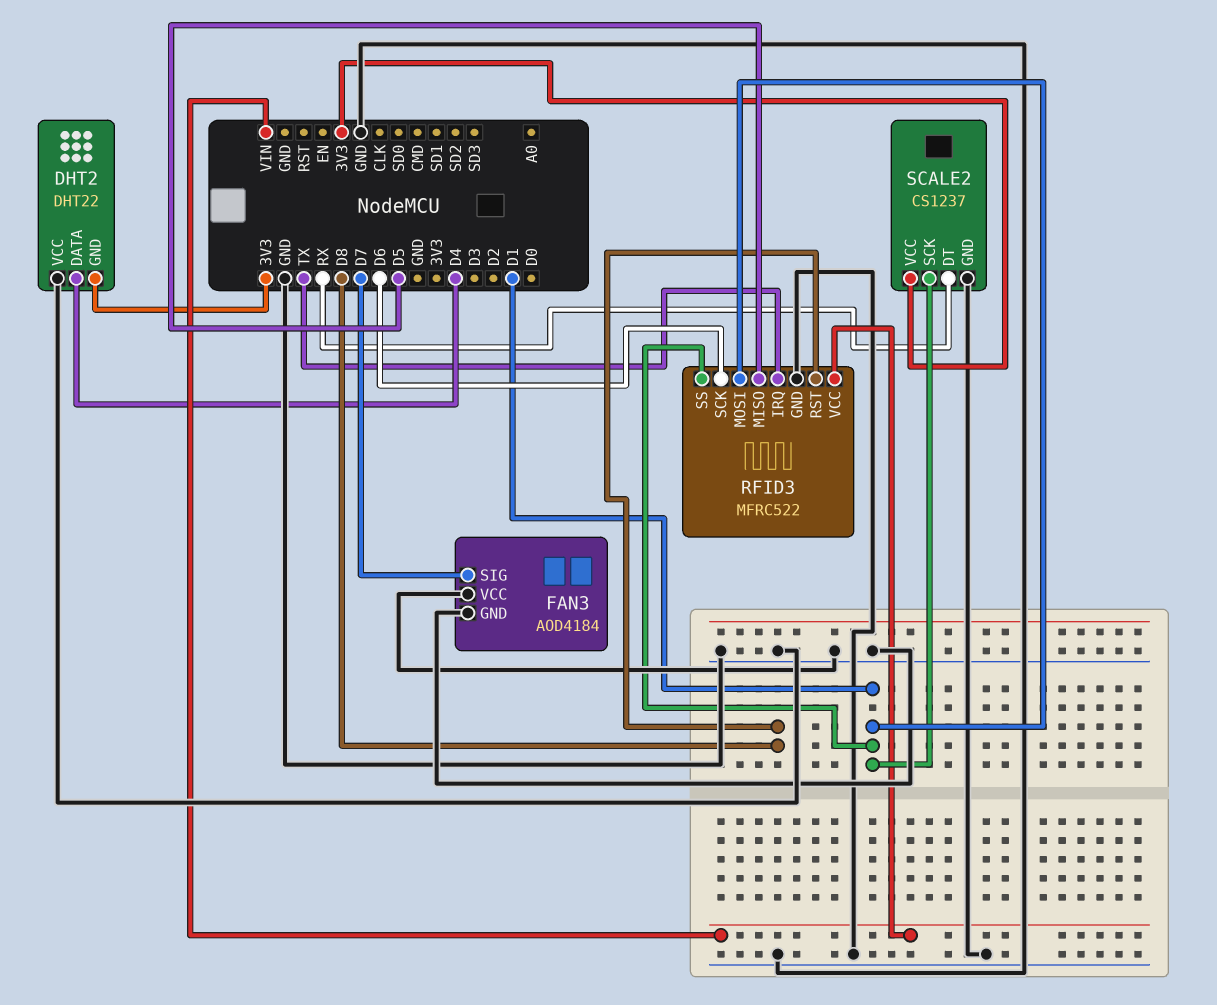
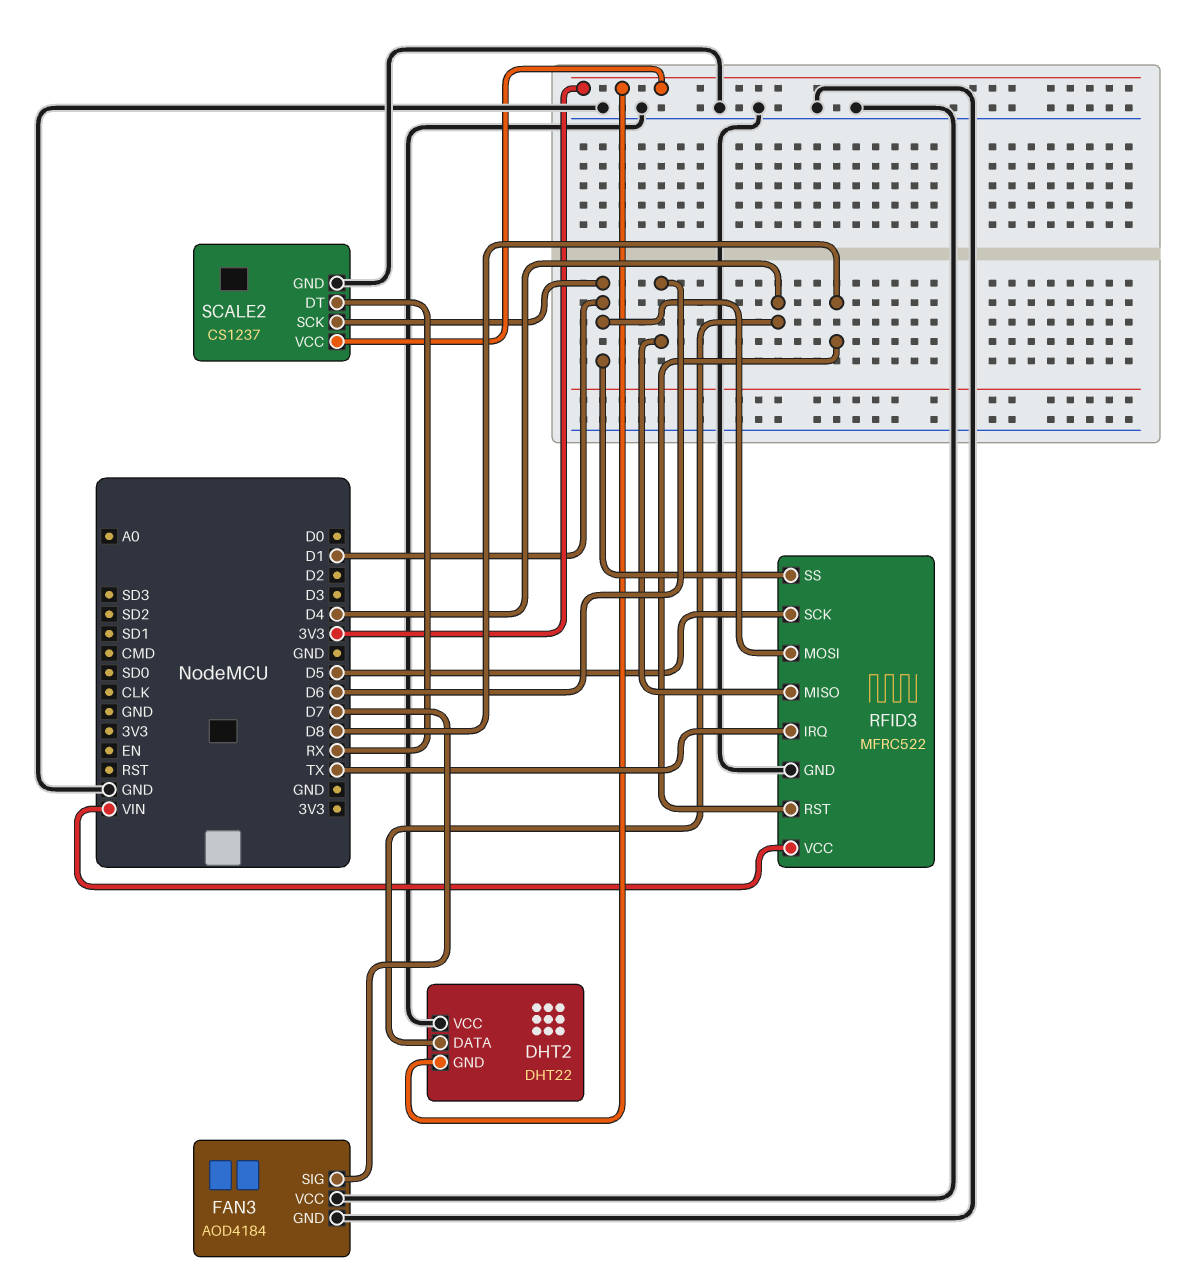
RFID3 pin MISO: D5 -> D6
RFID3 pin SCK: D6 -> D5

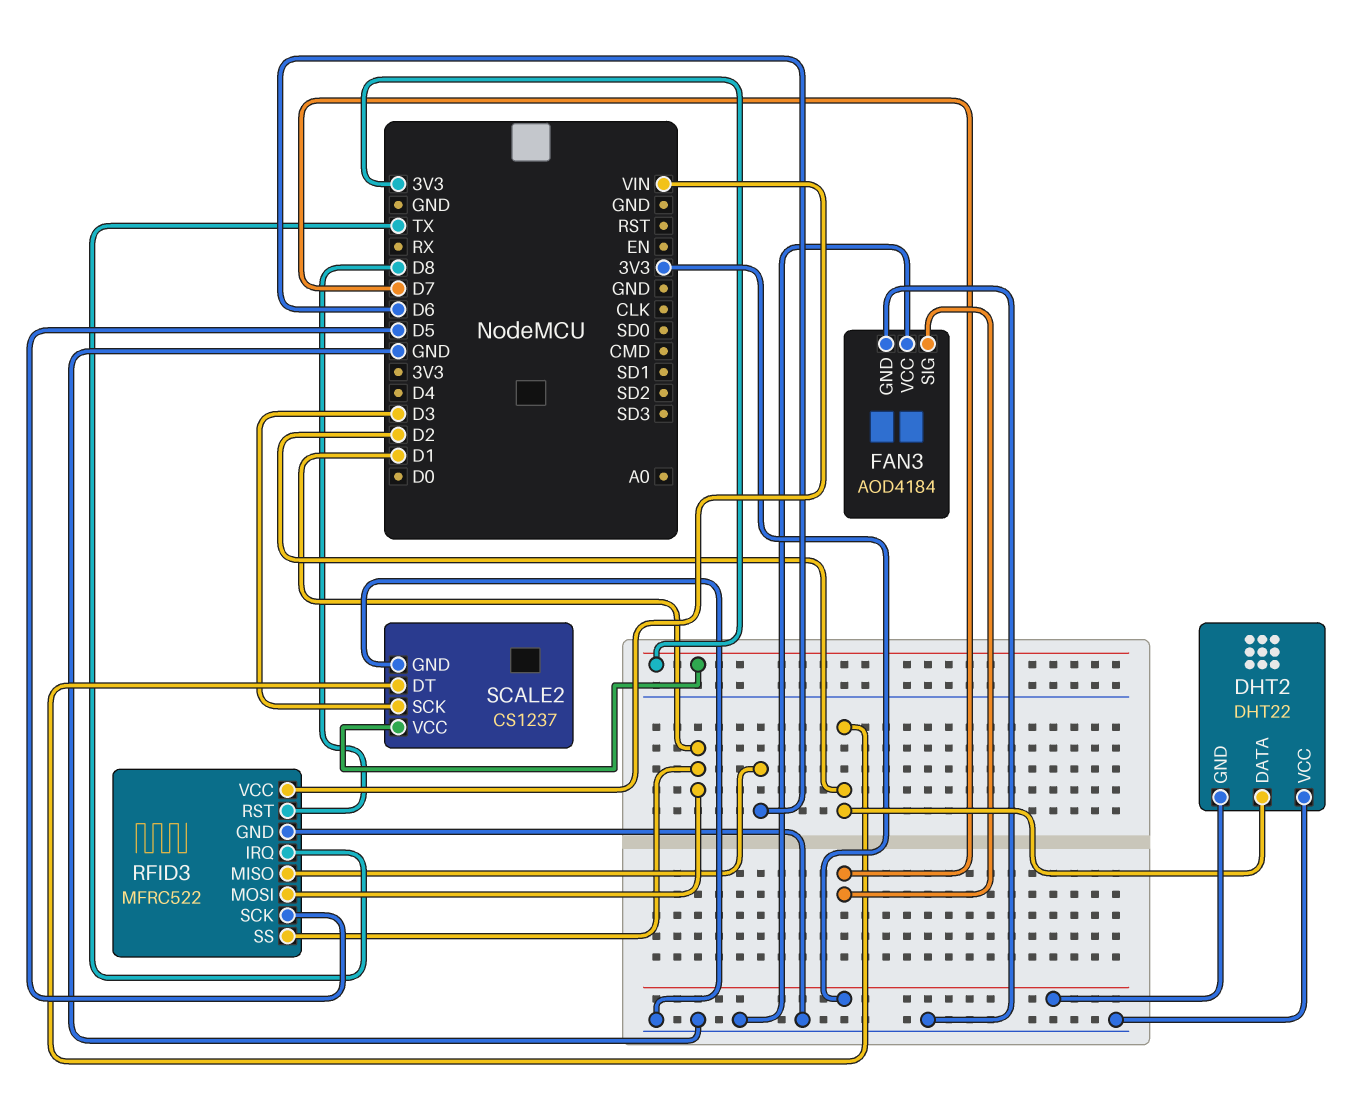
DHT2 pin DATA: D4 -> D2
SCALE2 pin DT: RX -> D2
SCALE2 pin SCK: D1 -> D3

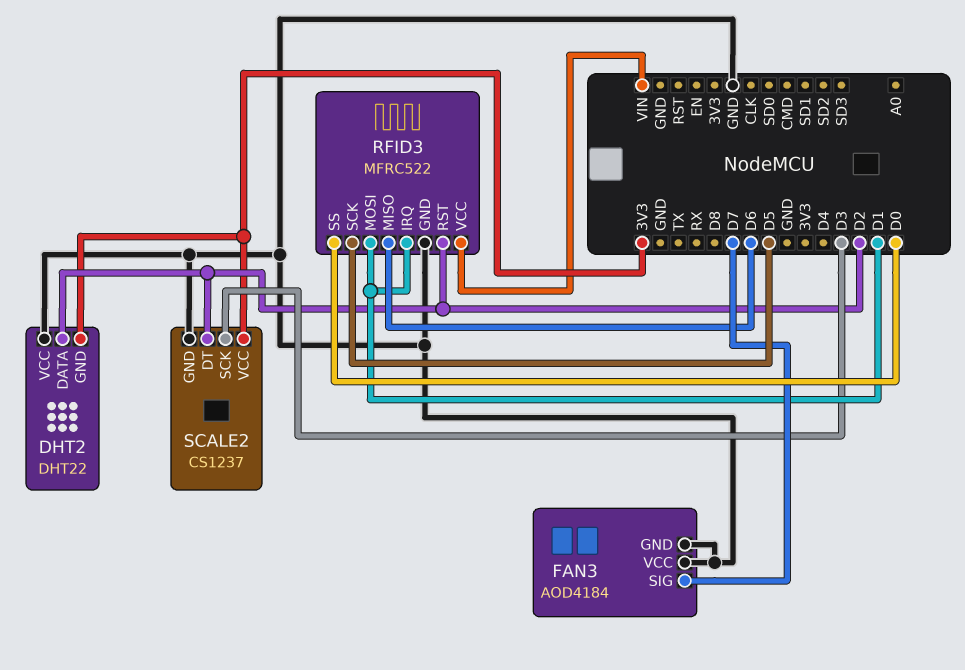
RFID3 pin IRQ: TX -> D1
RFID3 pin RST: D8 -> D2
RFID3 pin SS: D1 -> D0

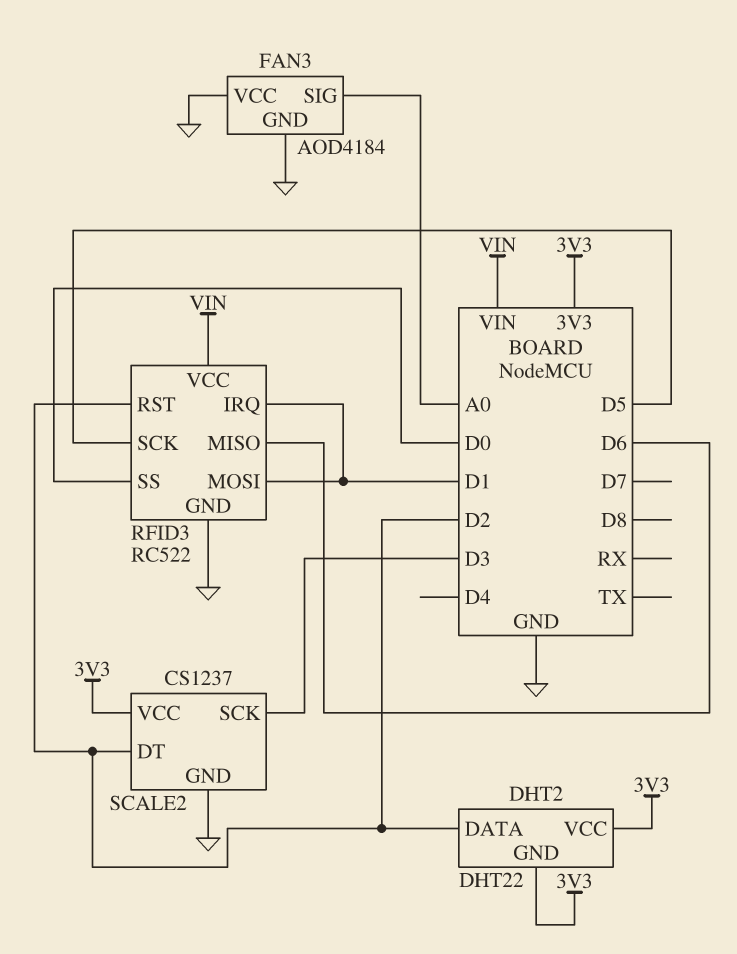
DHT2 pin VCC: GND -> 3V3
FAN3 pin SIG: D7 -> A0
RFID3: MFRC522 -> RC522

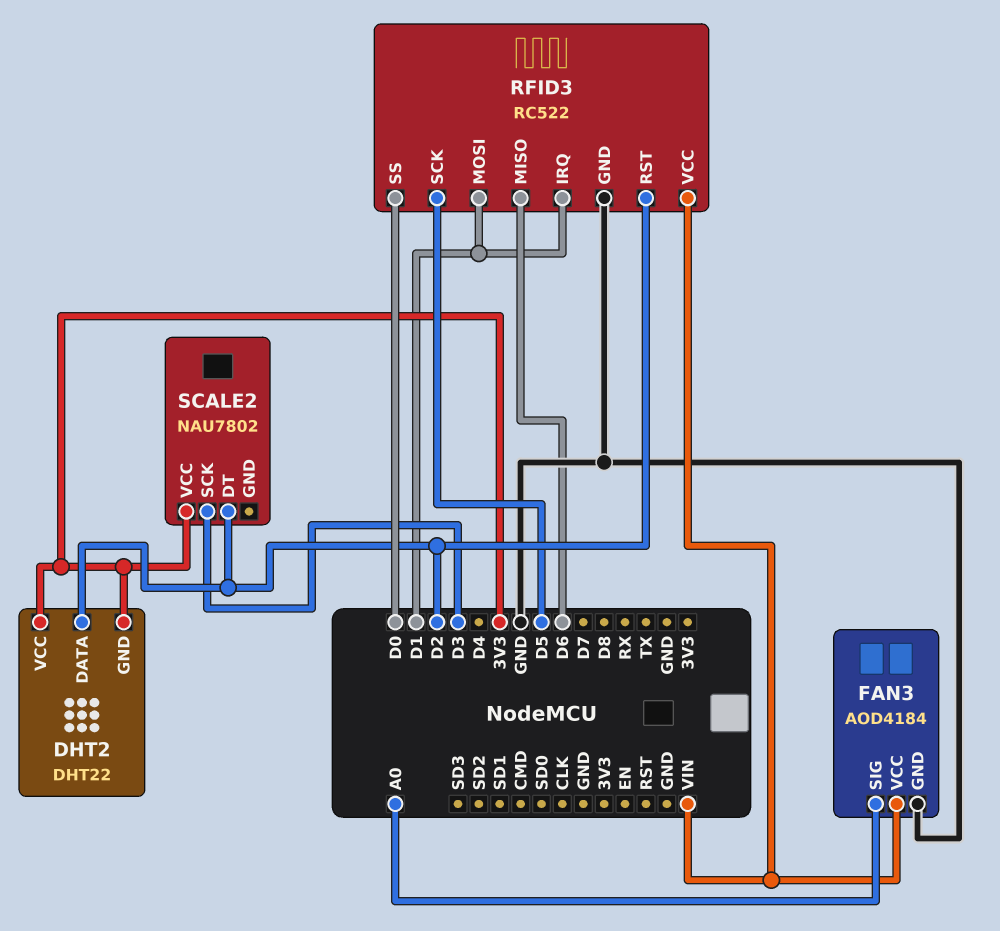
FAN3 pin VCC: GND -> VIN
SCALE2: CS1237 -> NAU7802
SCALE2 pin GND: GND -> none

